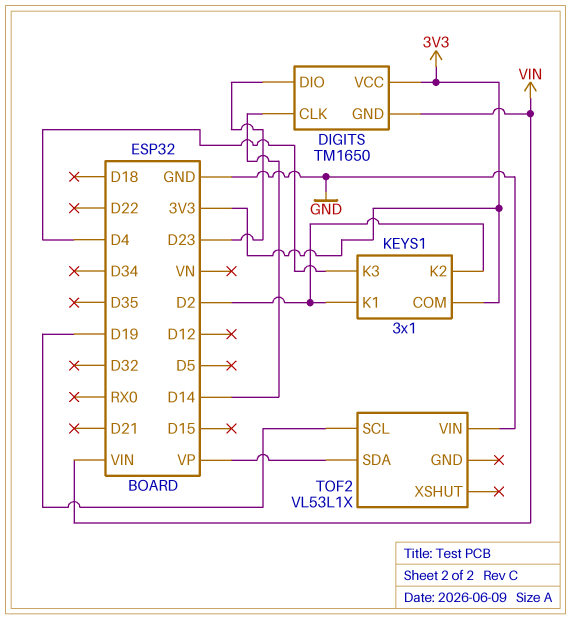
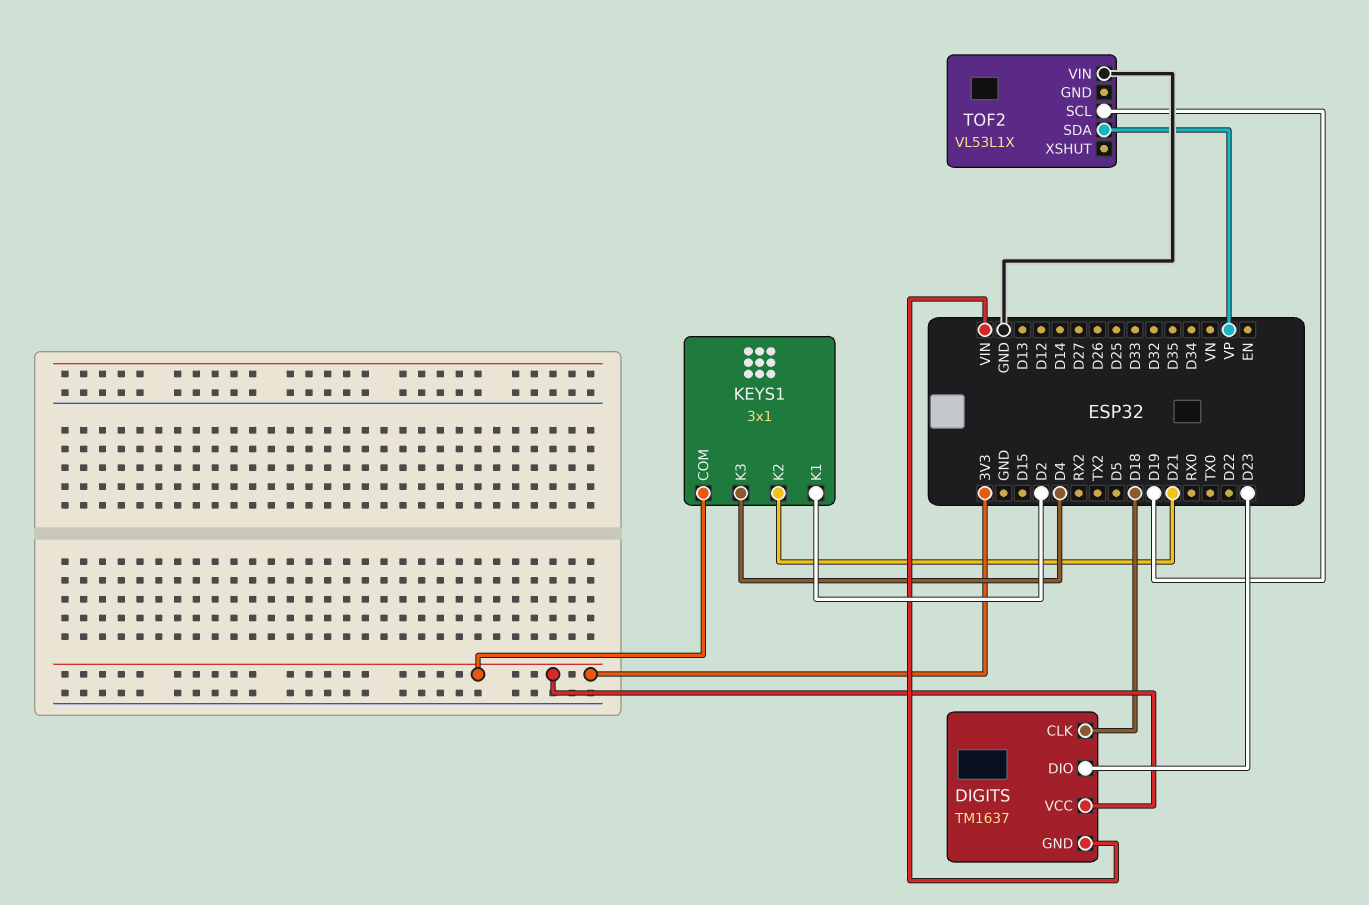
DIGITS: TM1650 -> TM1637
DIGITS pin CLK: D14 -> D18
KEYS1 pin K2: D2 -> D21

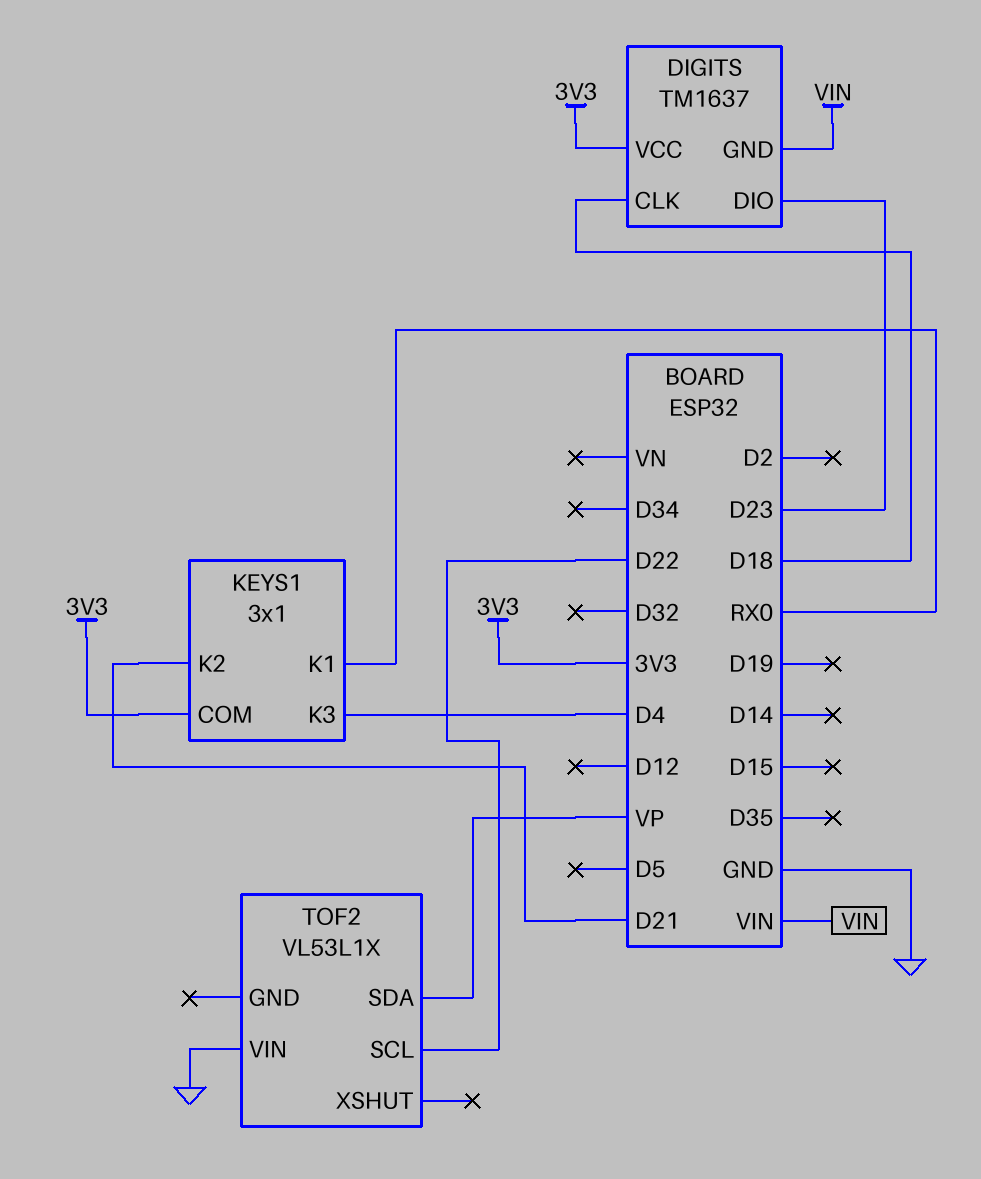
KEYS1 pin K1: D2 -> RX0
TOF2 pin SCL: D19 -> D22

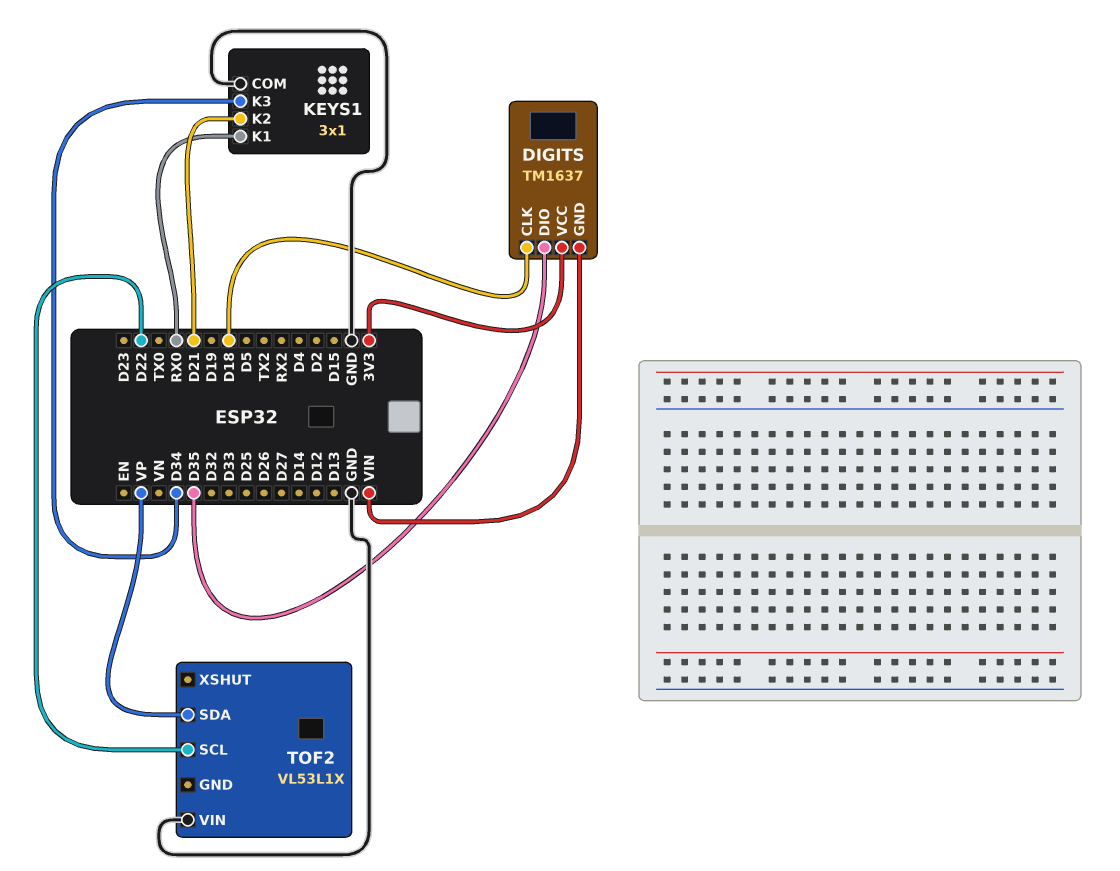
DIGITS pin DIO: D23 -> D35
KEYS1 pin COM: 3V3 -> GND
KEYS1 pin K3: D4 -> D34

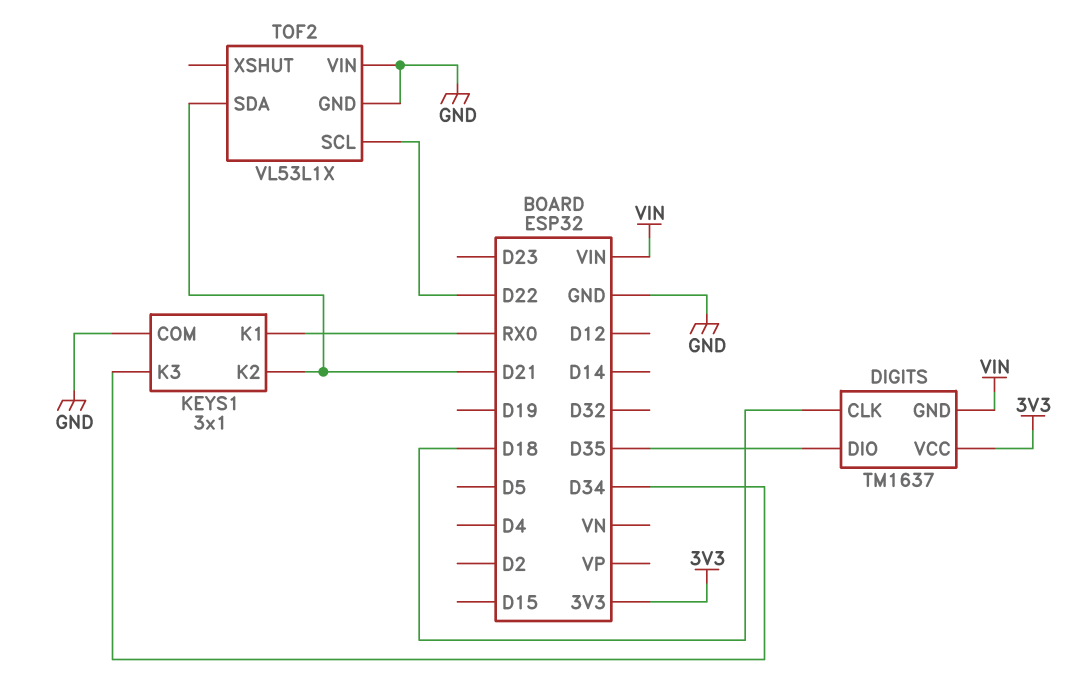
TOF2 pin GND: none -> GND
TOF2 pin SDA: VP -> D21

